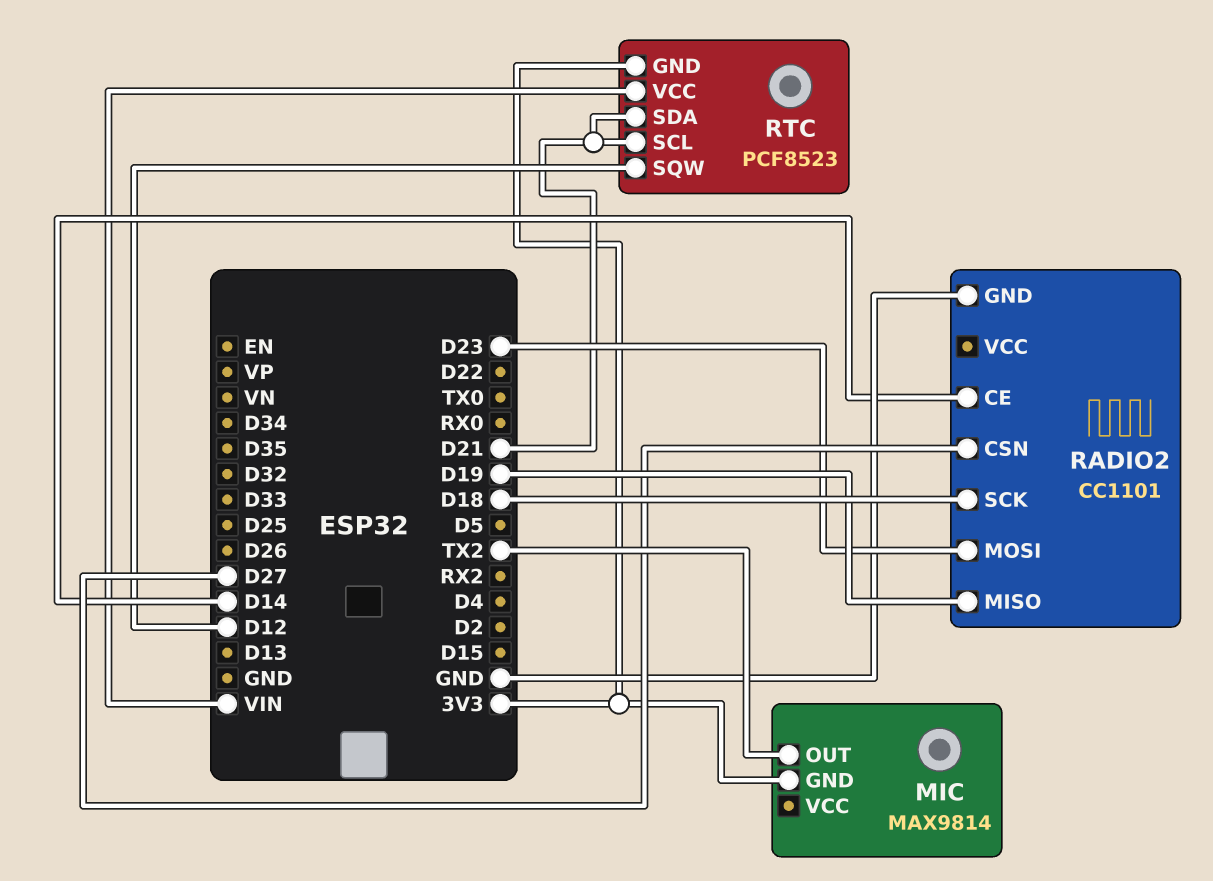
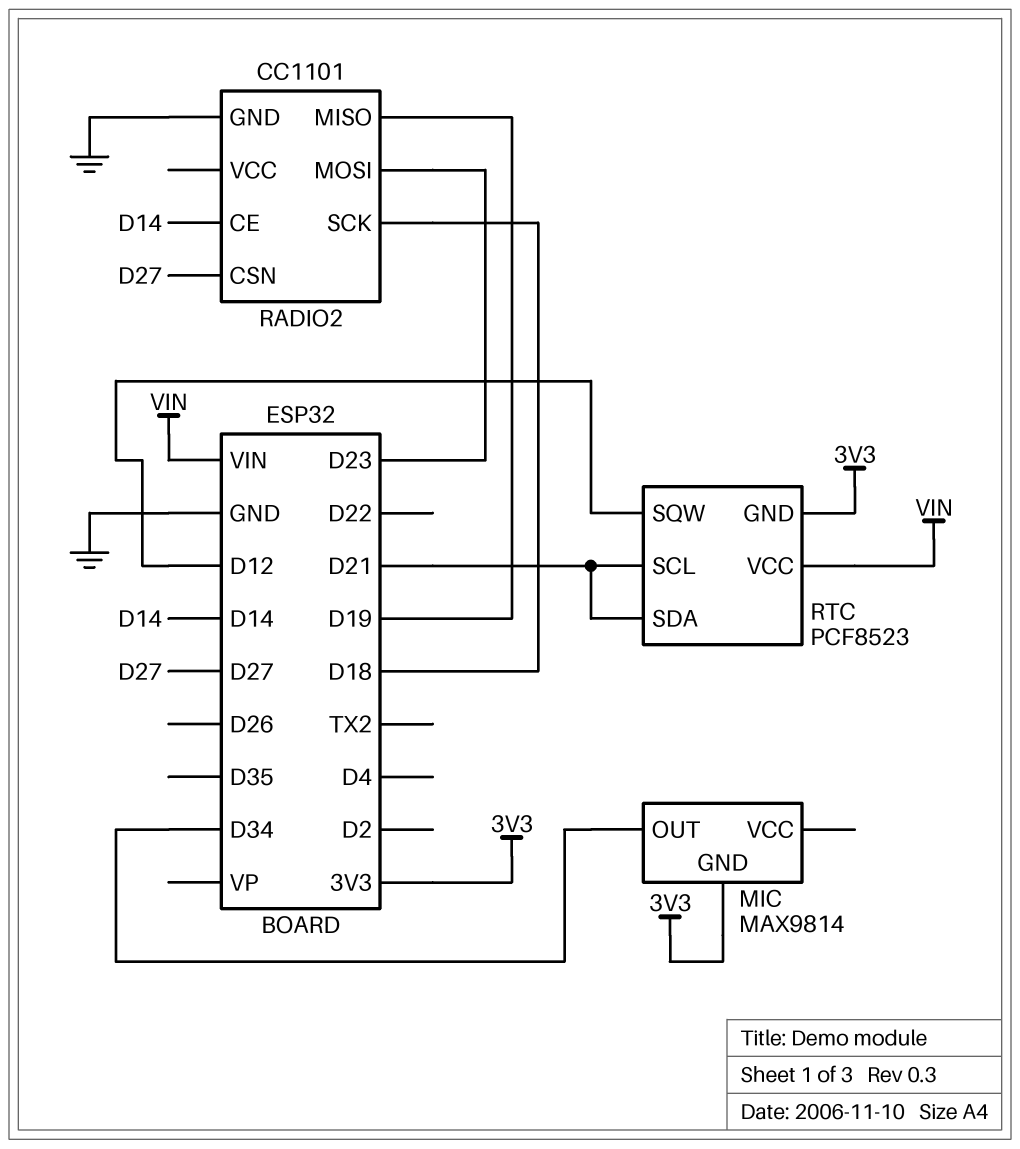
MIC pin OUT: TX2 -> D34

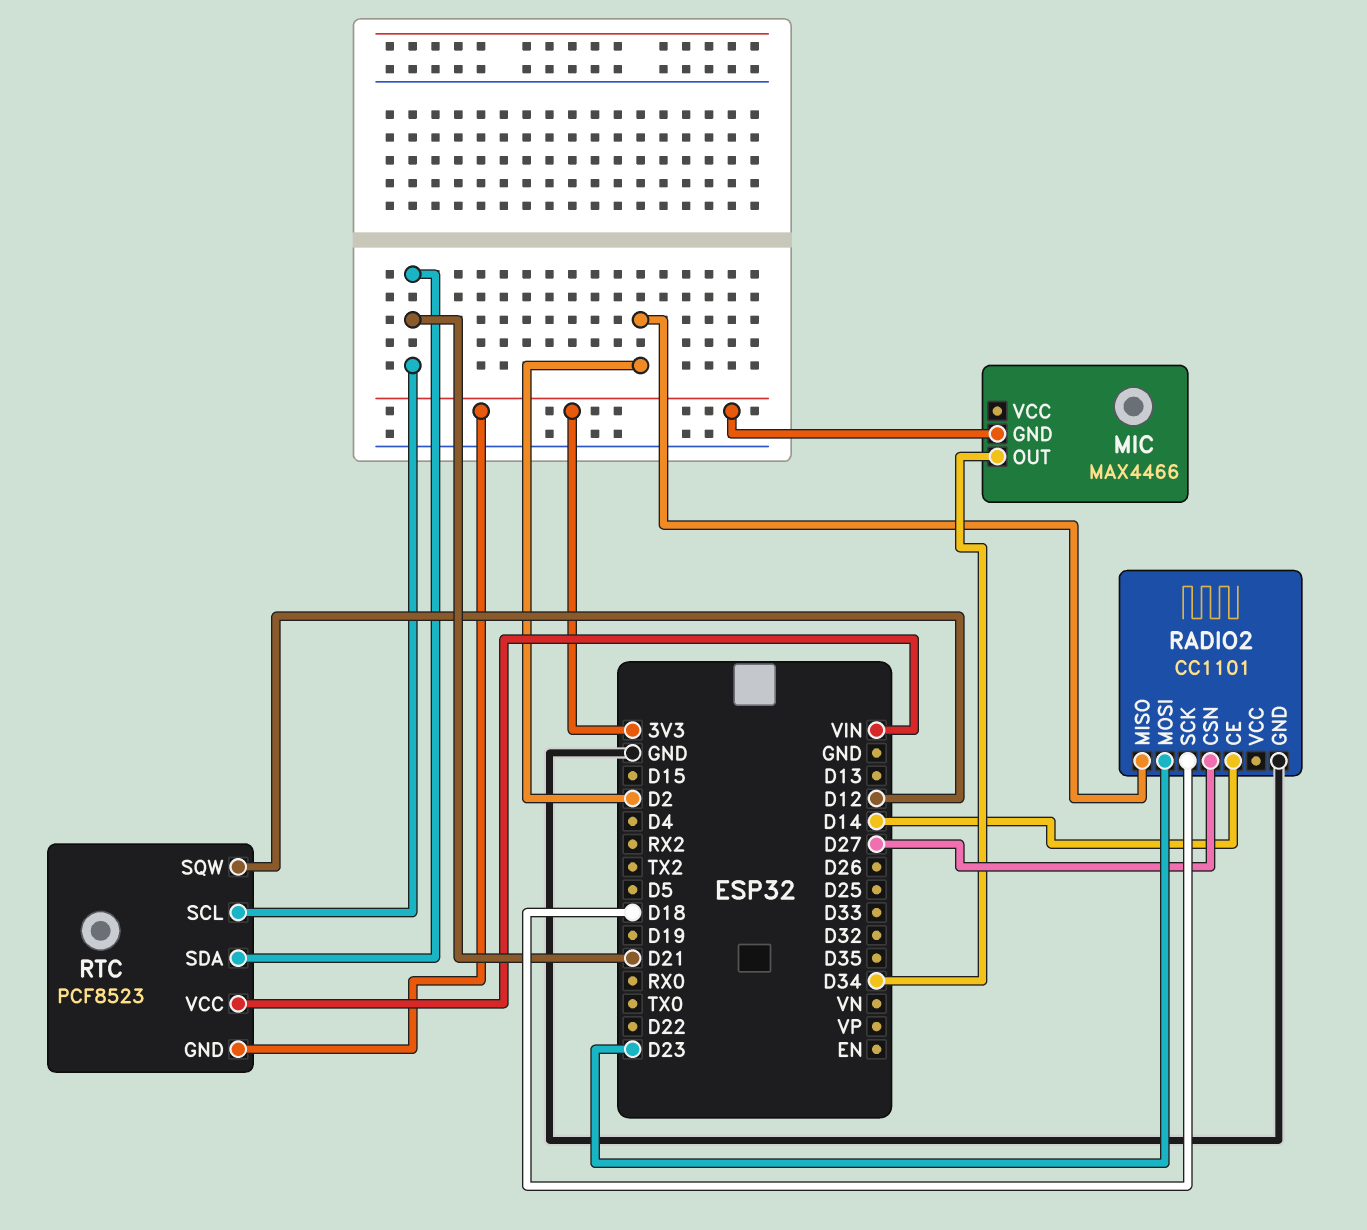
MIC: MAX9814 -> MAX4466
RADIO2 pin MISO: D19 -> D2

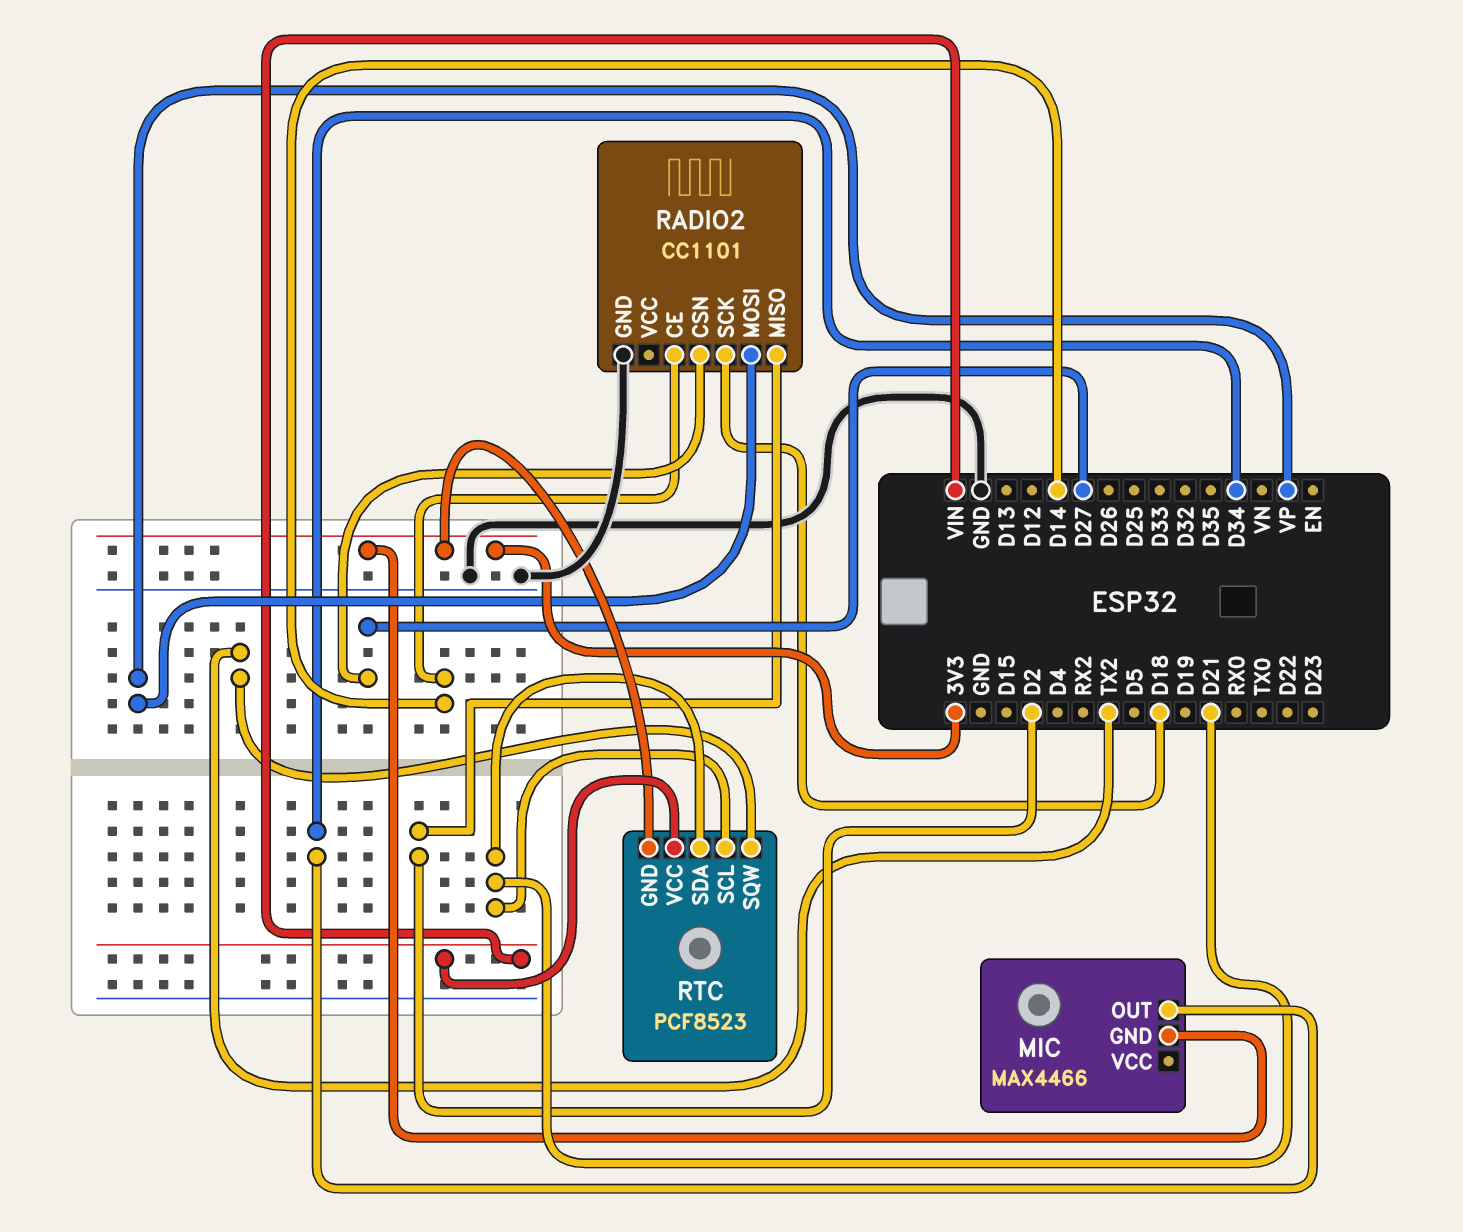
RADIO2 pin MOSI: D23 -> VP
RTC pin SQW: D12 -> TX2

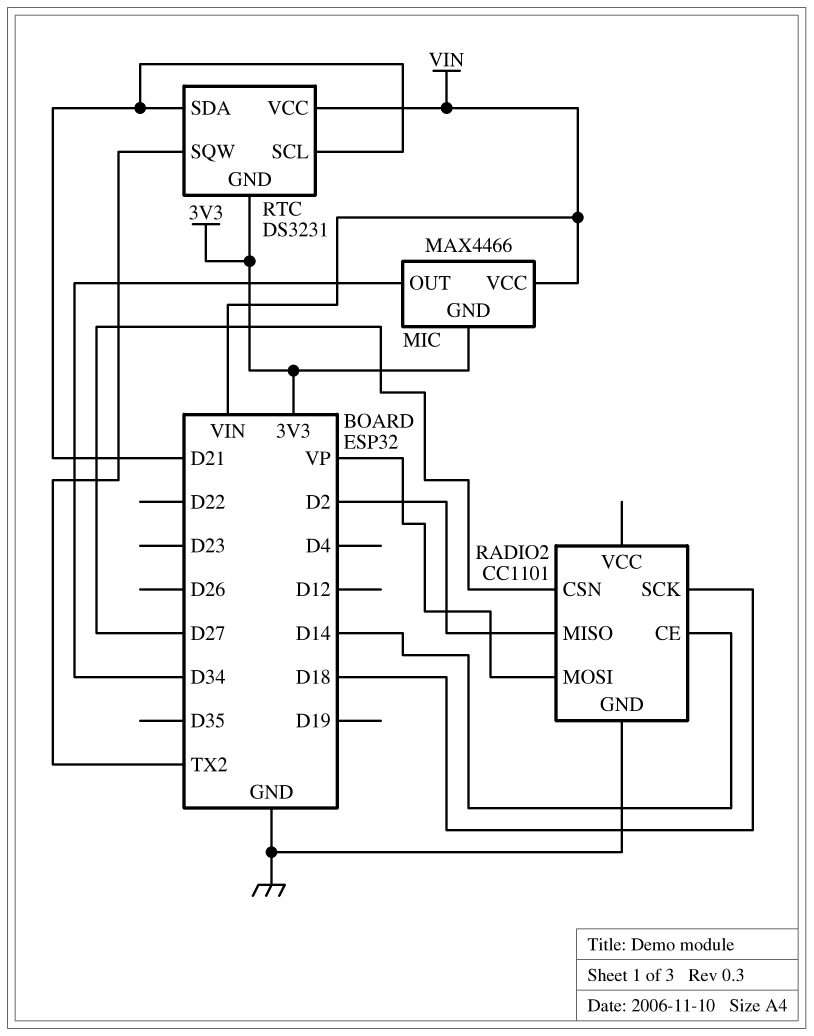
MIC pin VCC: none -> VIN
RTC: PCF8523 -> DS3231

